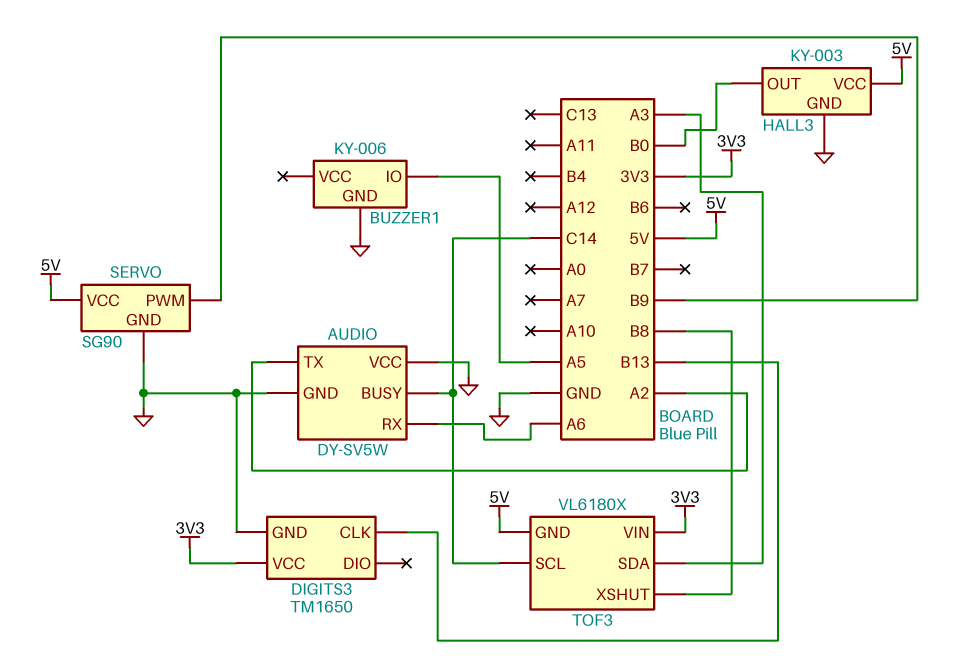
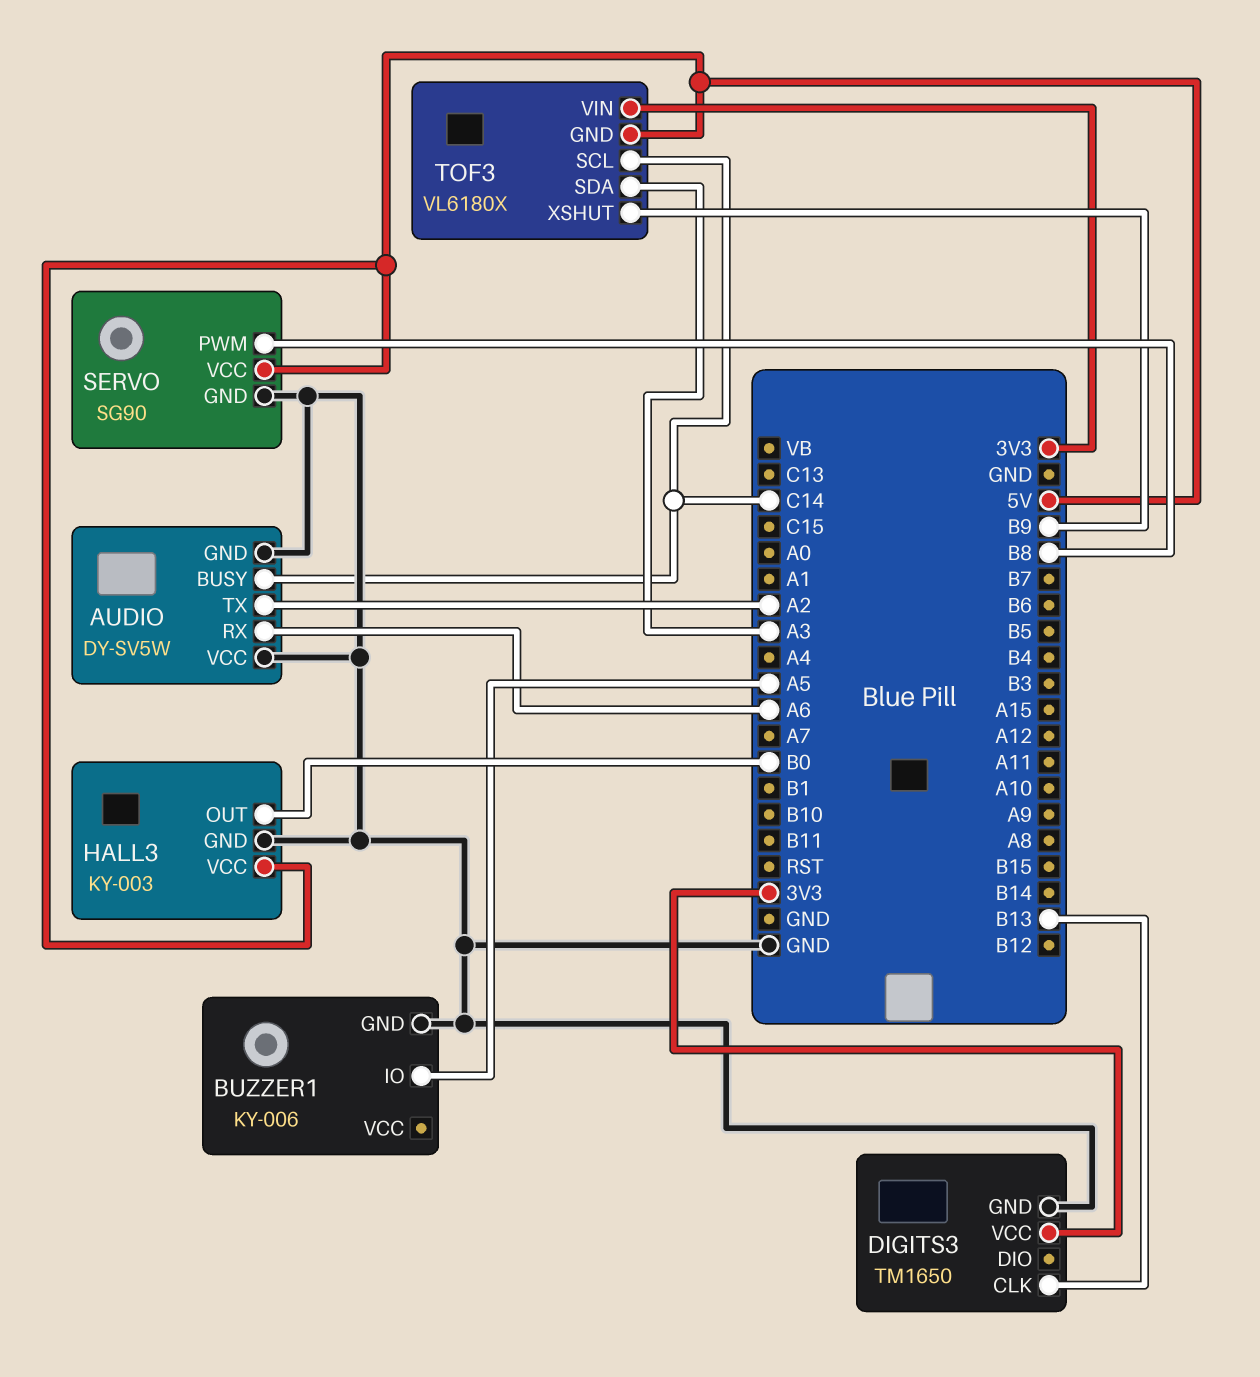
SERVO pin PWM: B9 -> B8
TOF3 pin XSHUT: B8 -> B9

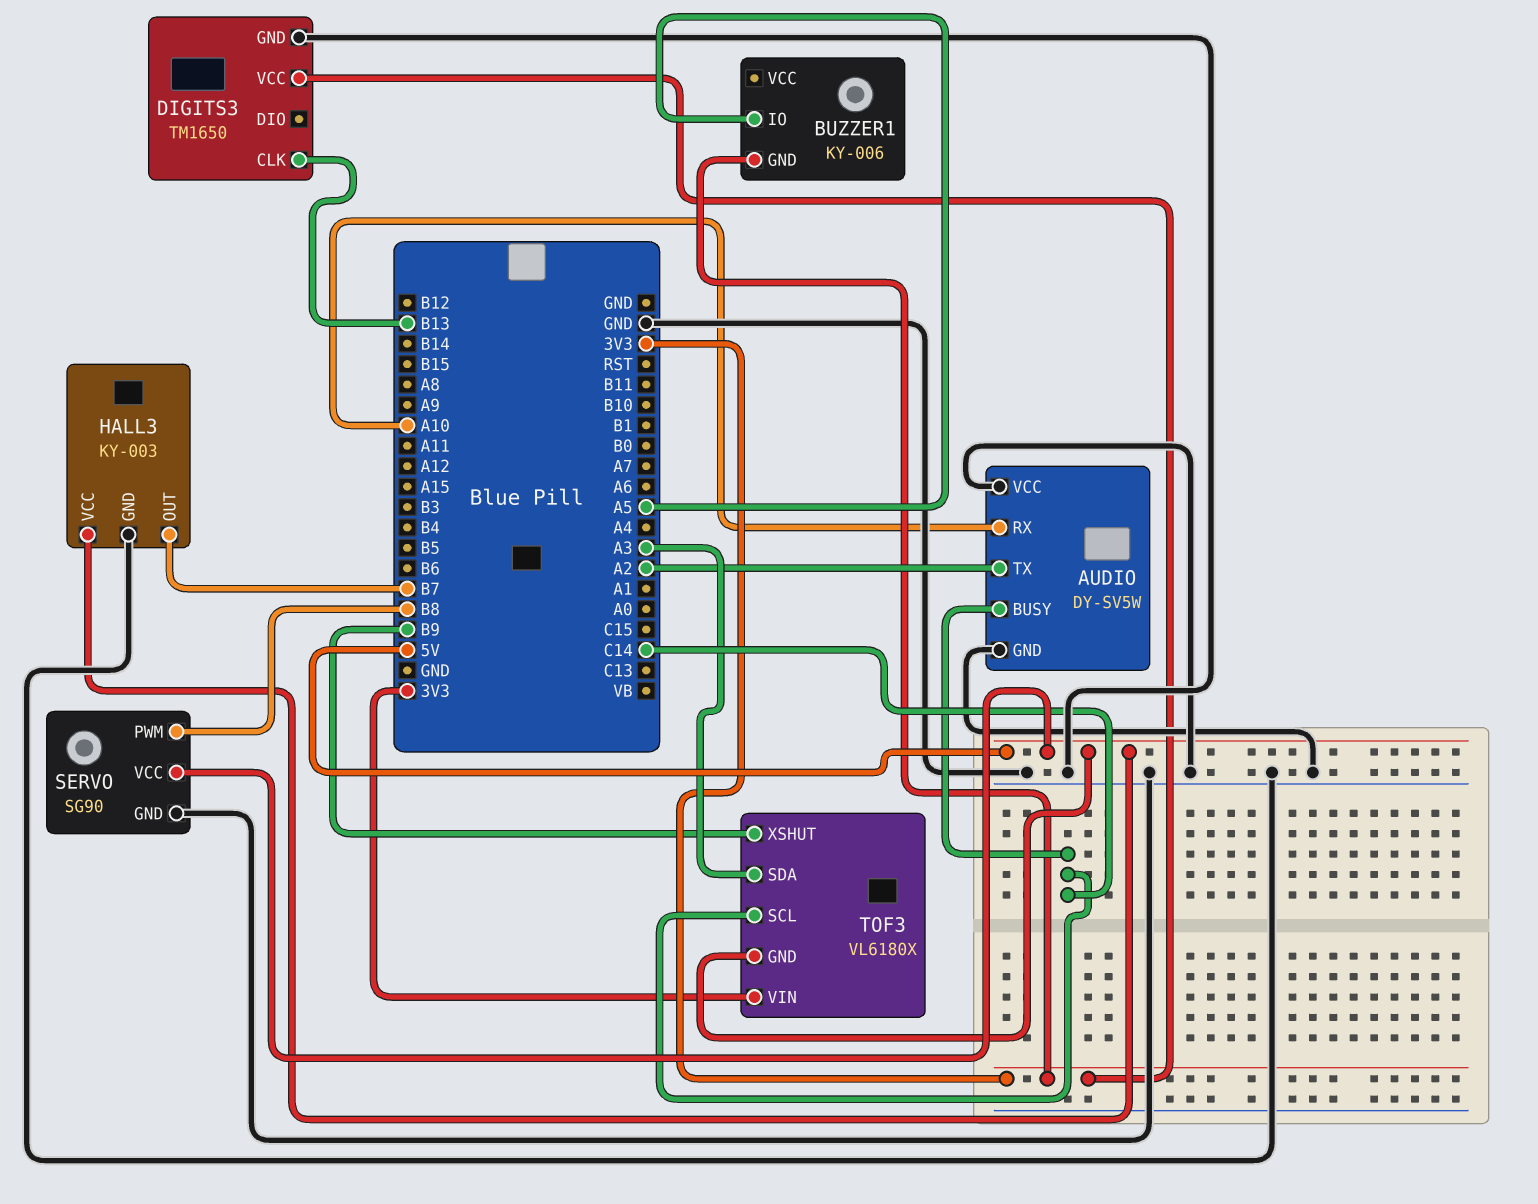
AUDIO pin RX: A6 -> A10
BUZZER1 pin GND: GND -> 3V3
HALL3 pin OUT: B0 -> B7

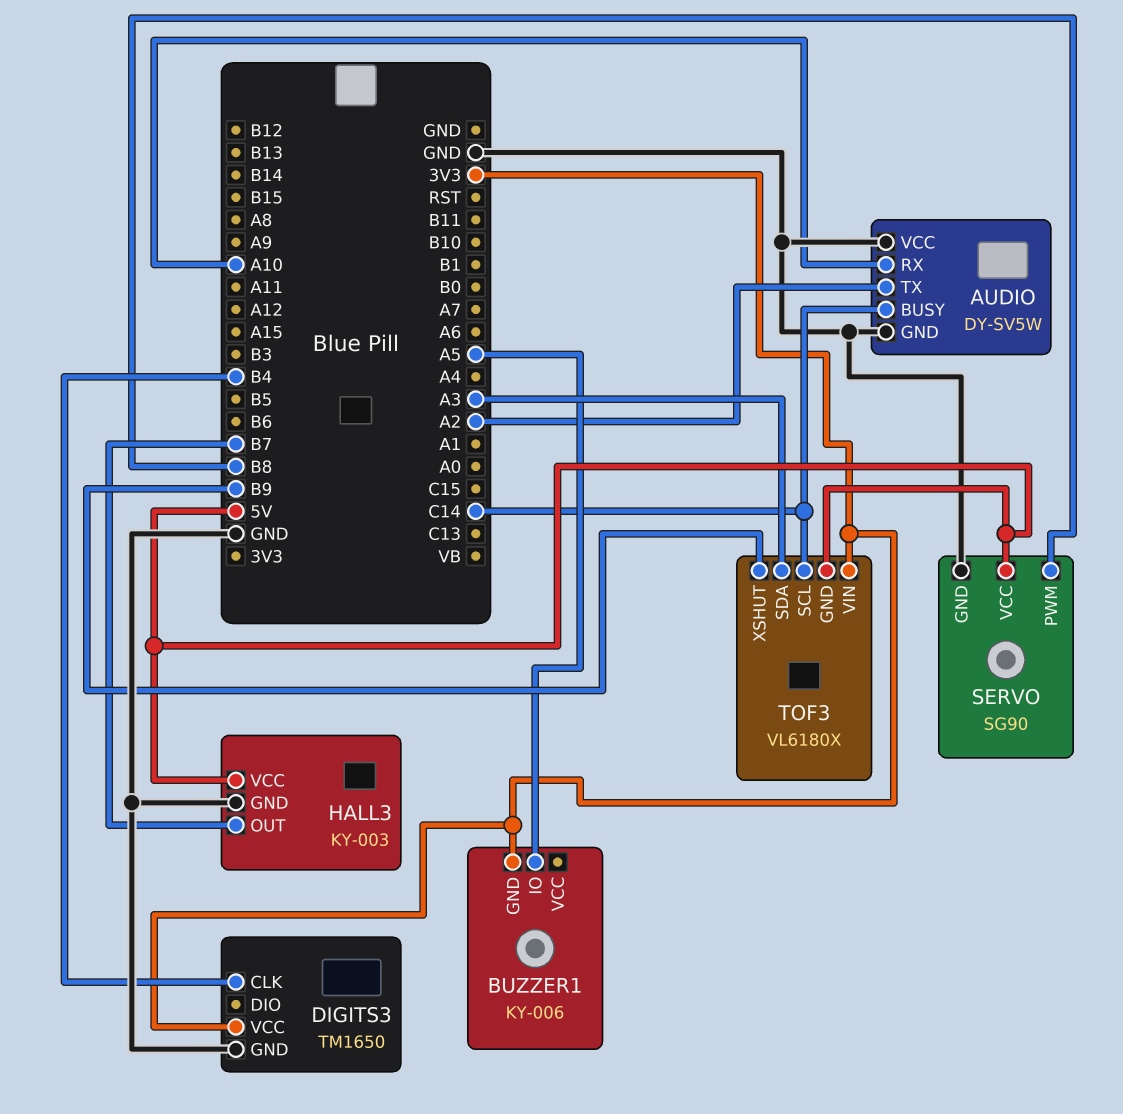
DIGITS3 pin CLK: B13 -> B4

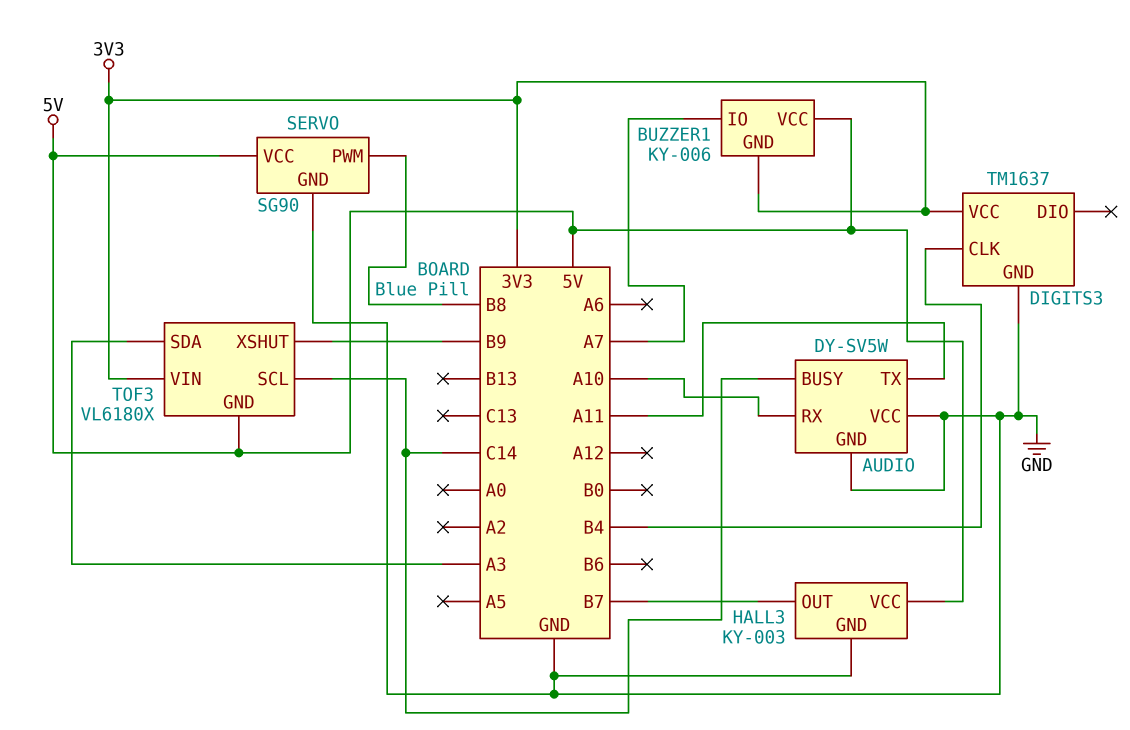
AUDIO pin TX: A2 -> A11
BUZZER1 pin IO: A5 -> A7
BUZZER1 pin VCC: none -> 5V
DIGITS3: TM1650 -> TM1637

